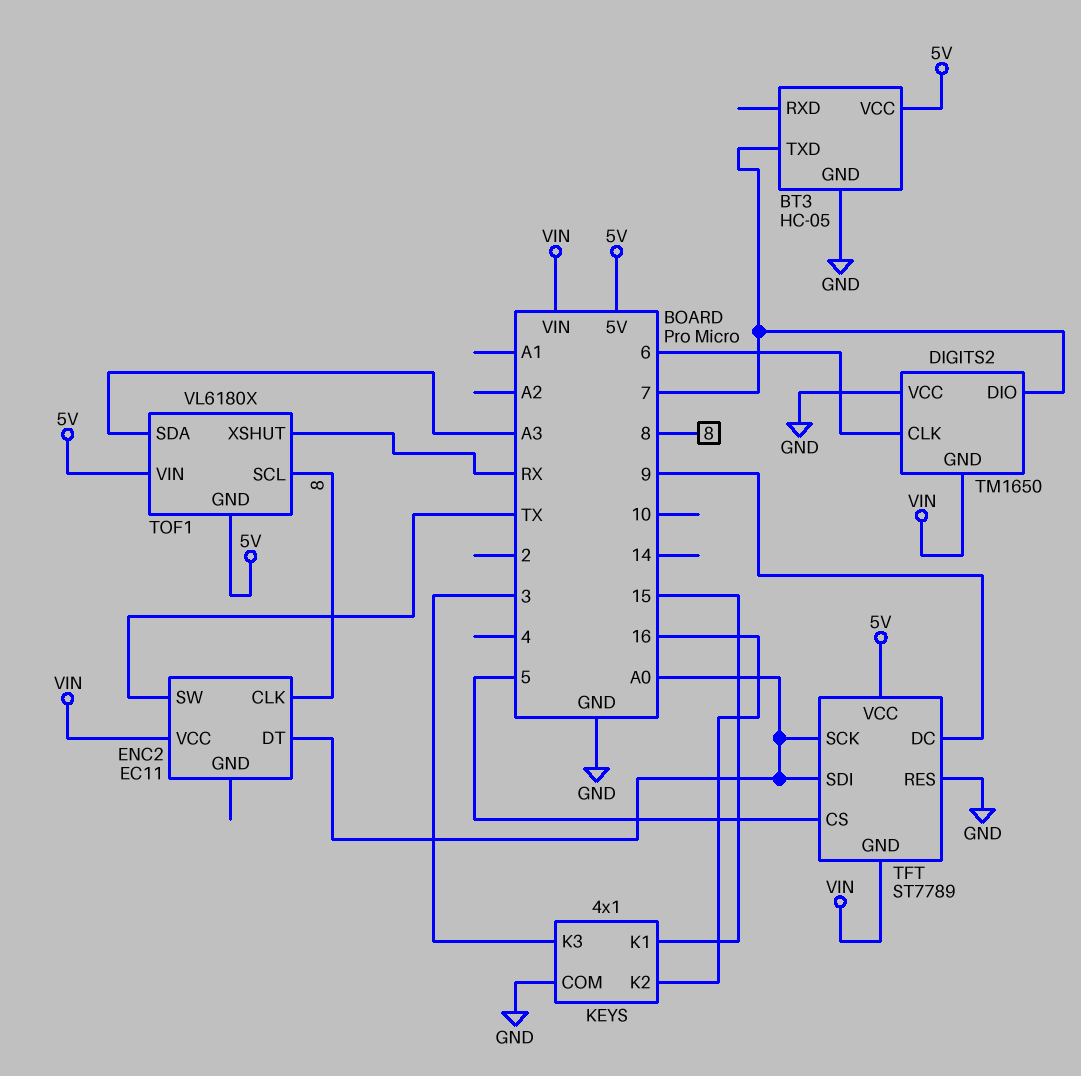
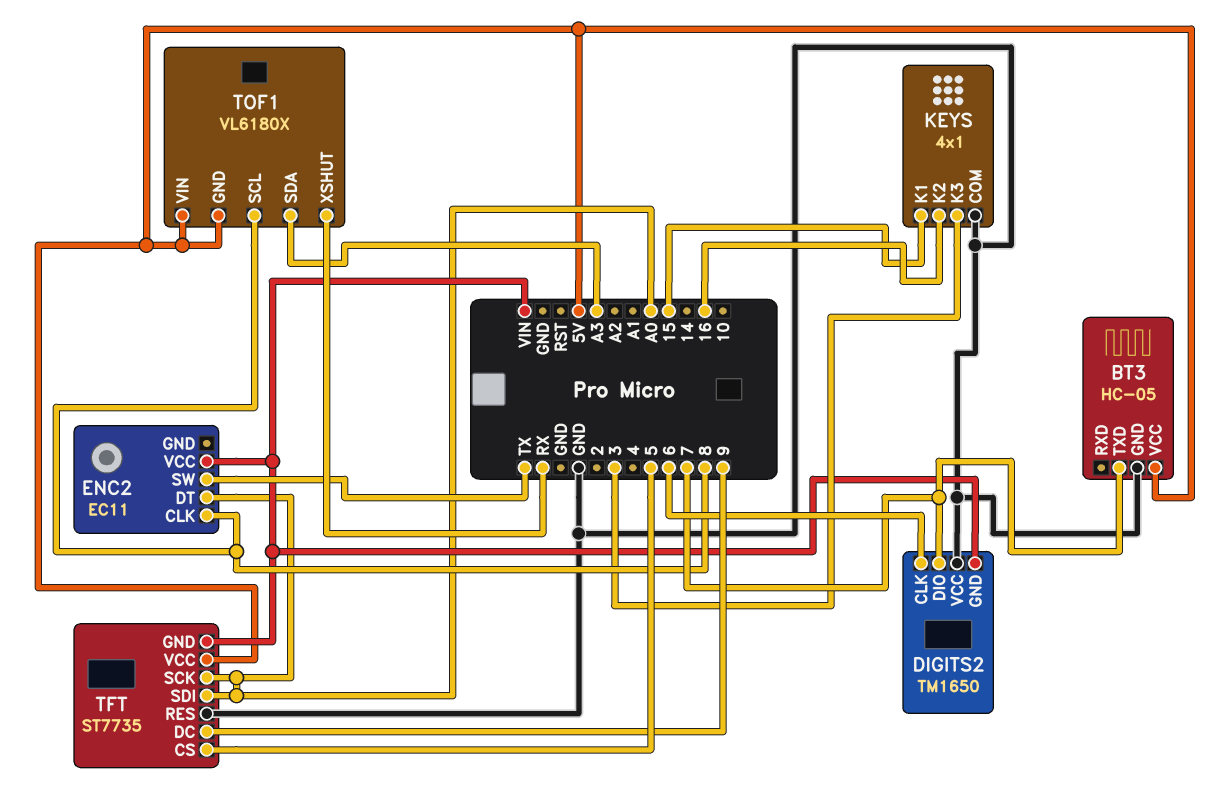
TFT: ST7789 -> ST7735

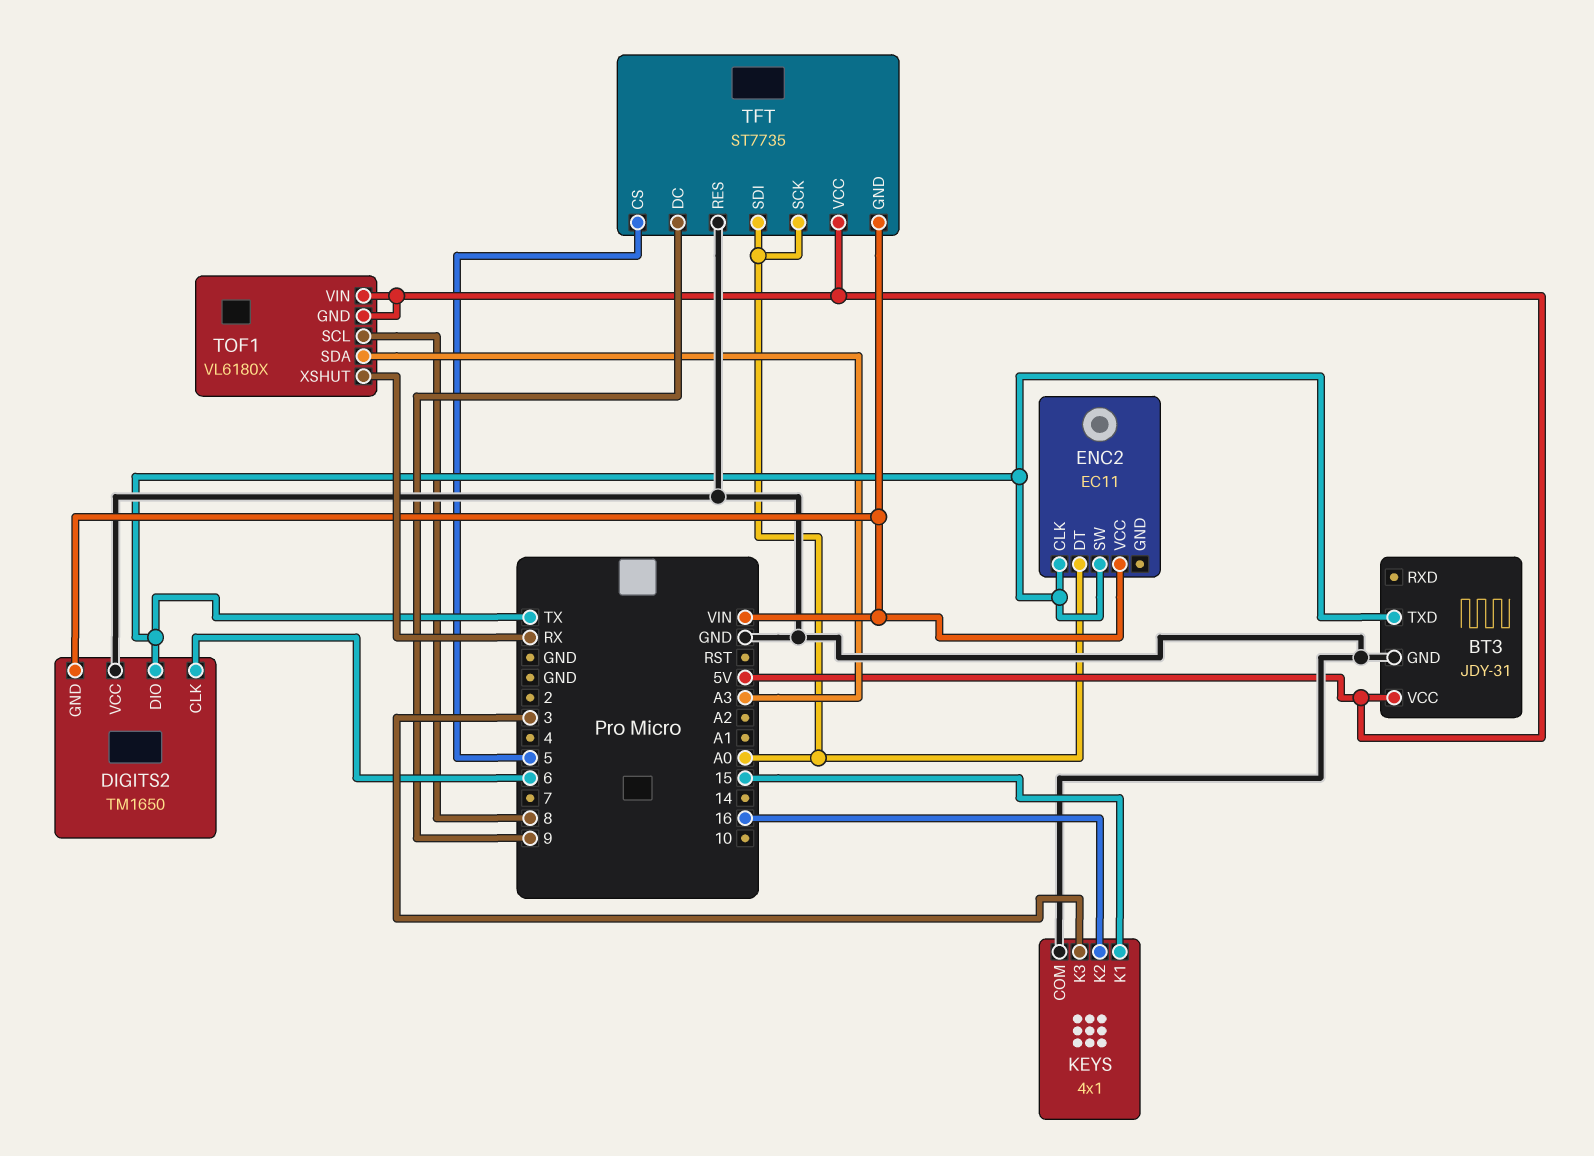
BT3: HC-05 -> JDY-31
BT3 pin TXD: 7 -> TX
DIGITS2 pin DIO: 7 -> TX
ENC2 pin CLK: 8 -> TX

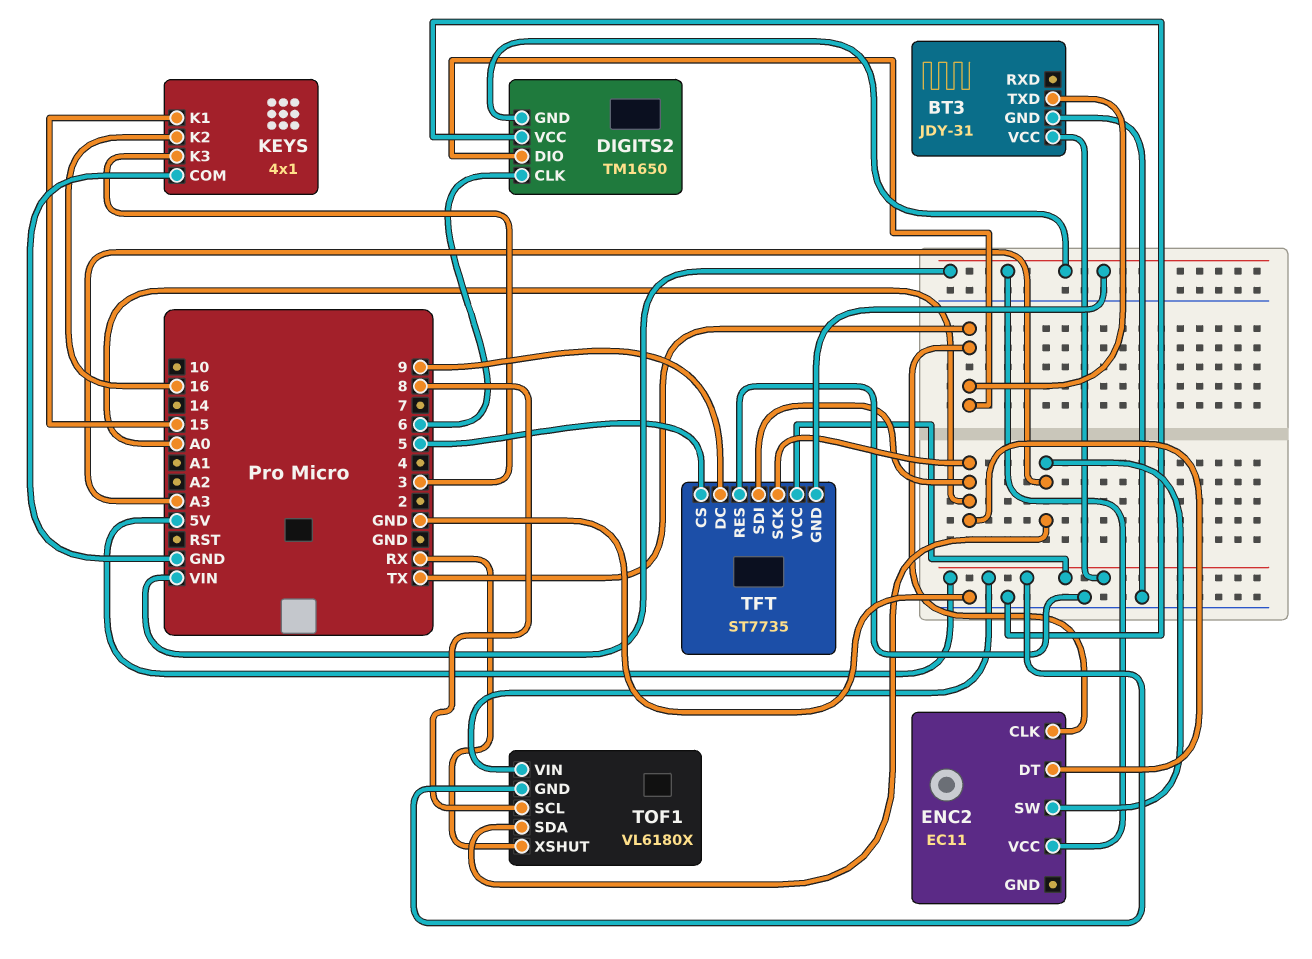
ENC2 pin SW: TX -> A3

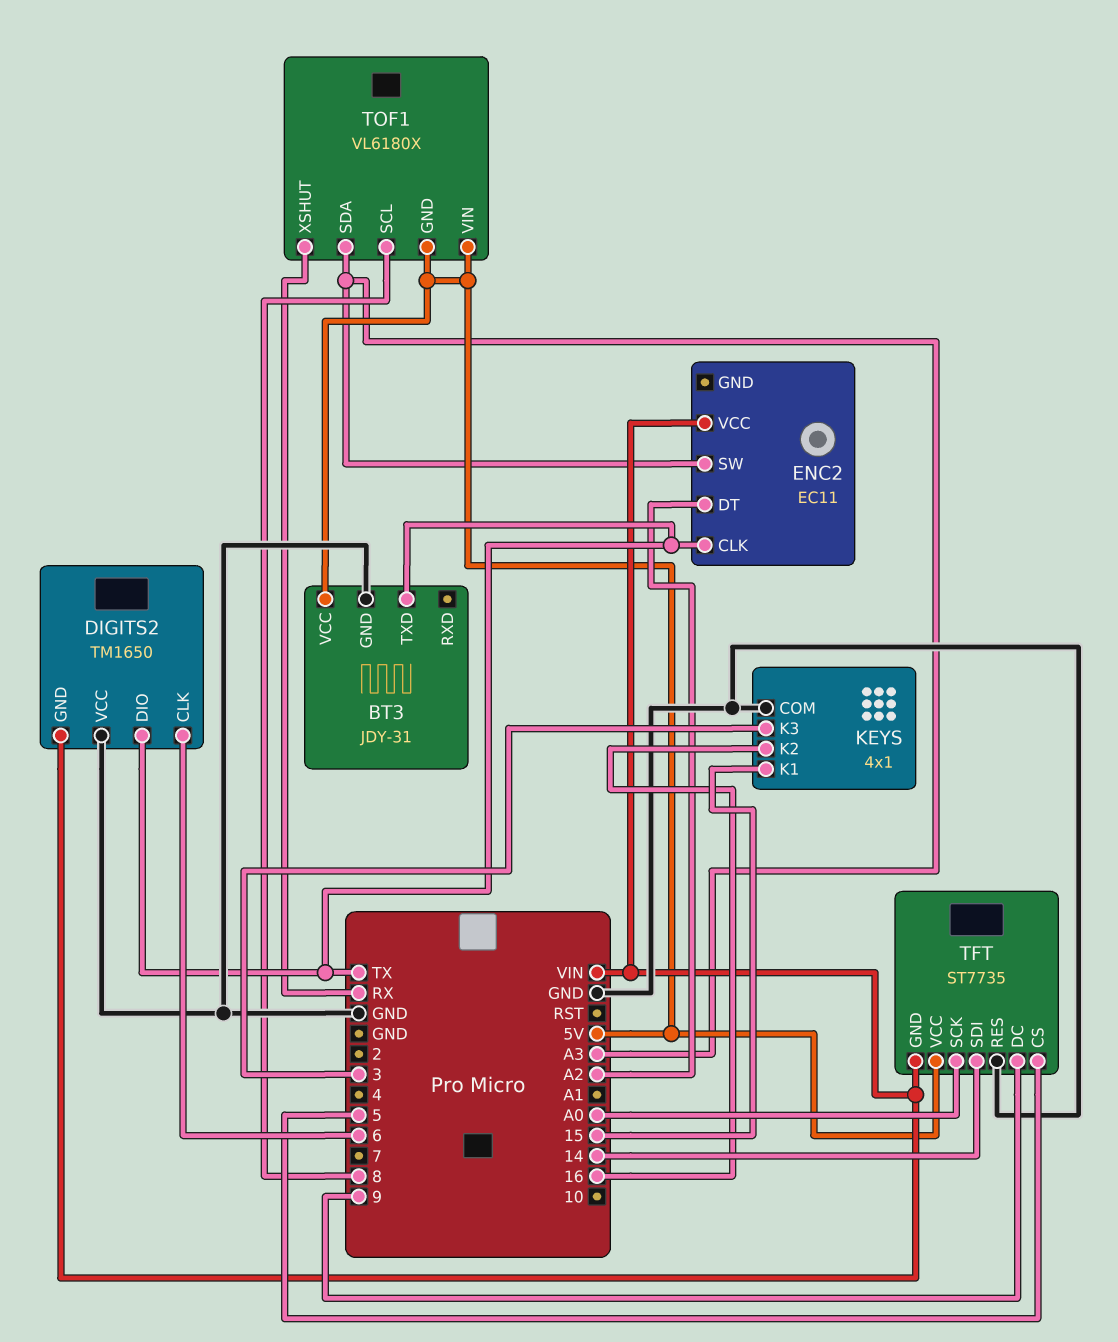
ENC2 pin DT: A0 -> A2
TFT pin SDI: A0 -> 14

